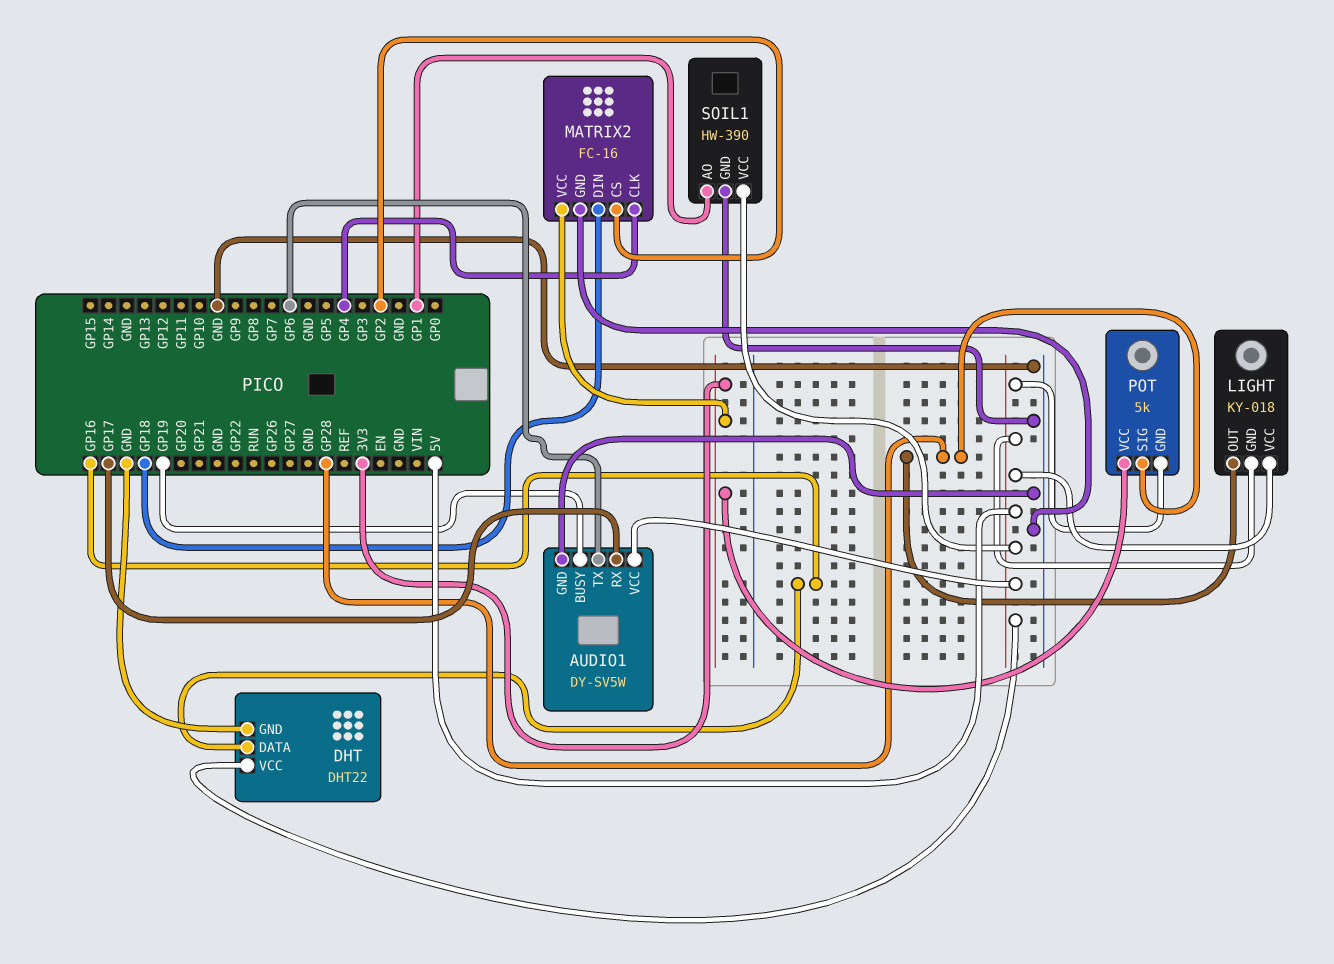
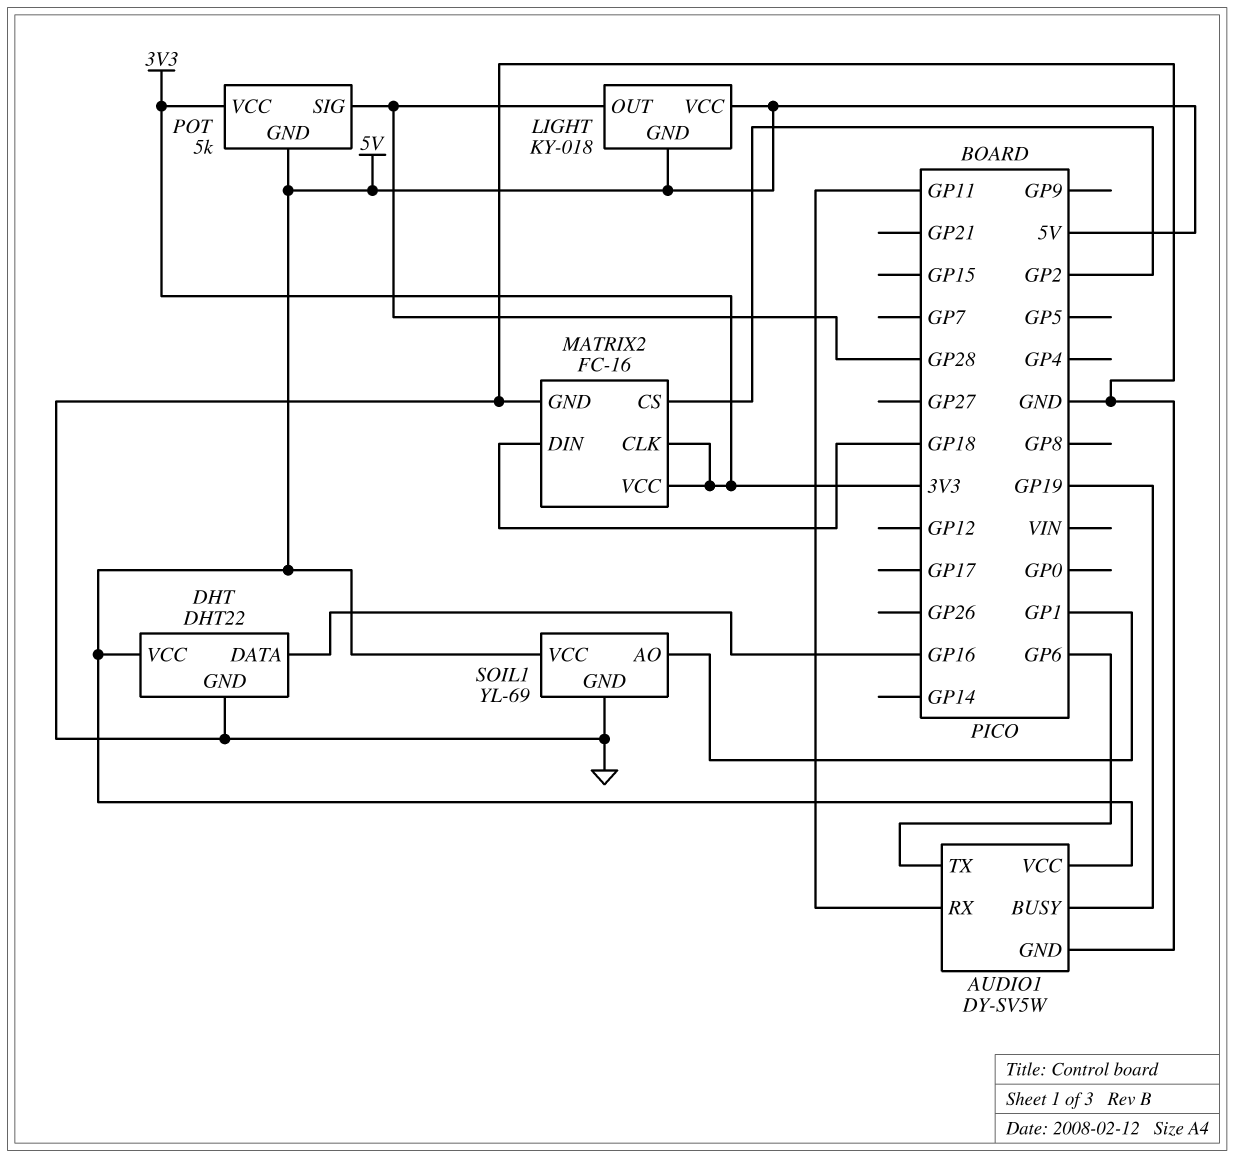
AUDIO1 pin RX: GP17 -> GP11
MATRIX2 pin CLK: GP4 -> 3V3
SOIL1: HW-390 -> YL-69

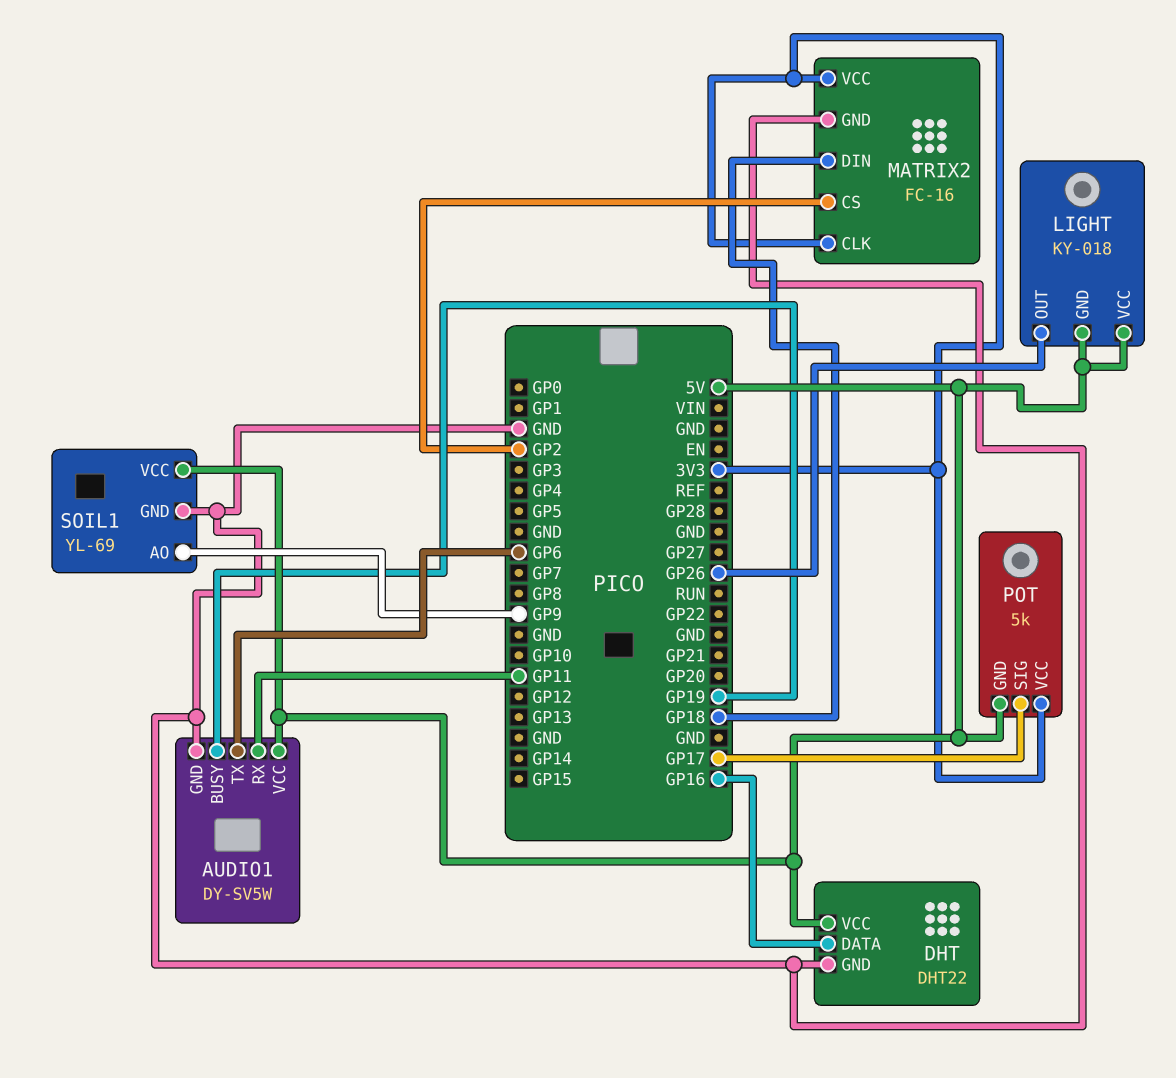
LIGHT pin OUT: GP28 -> GP26
POT pin SIG: GP28 -> GP17
SOIL1 pin AO: GP1 -> GP9

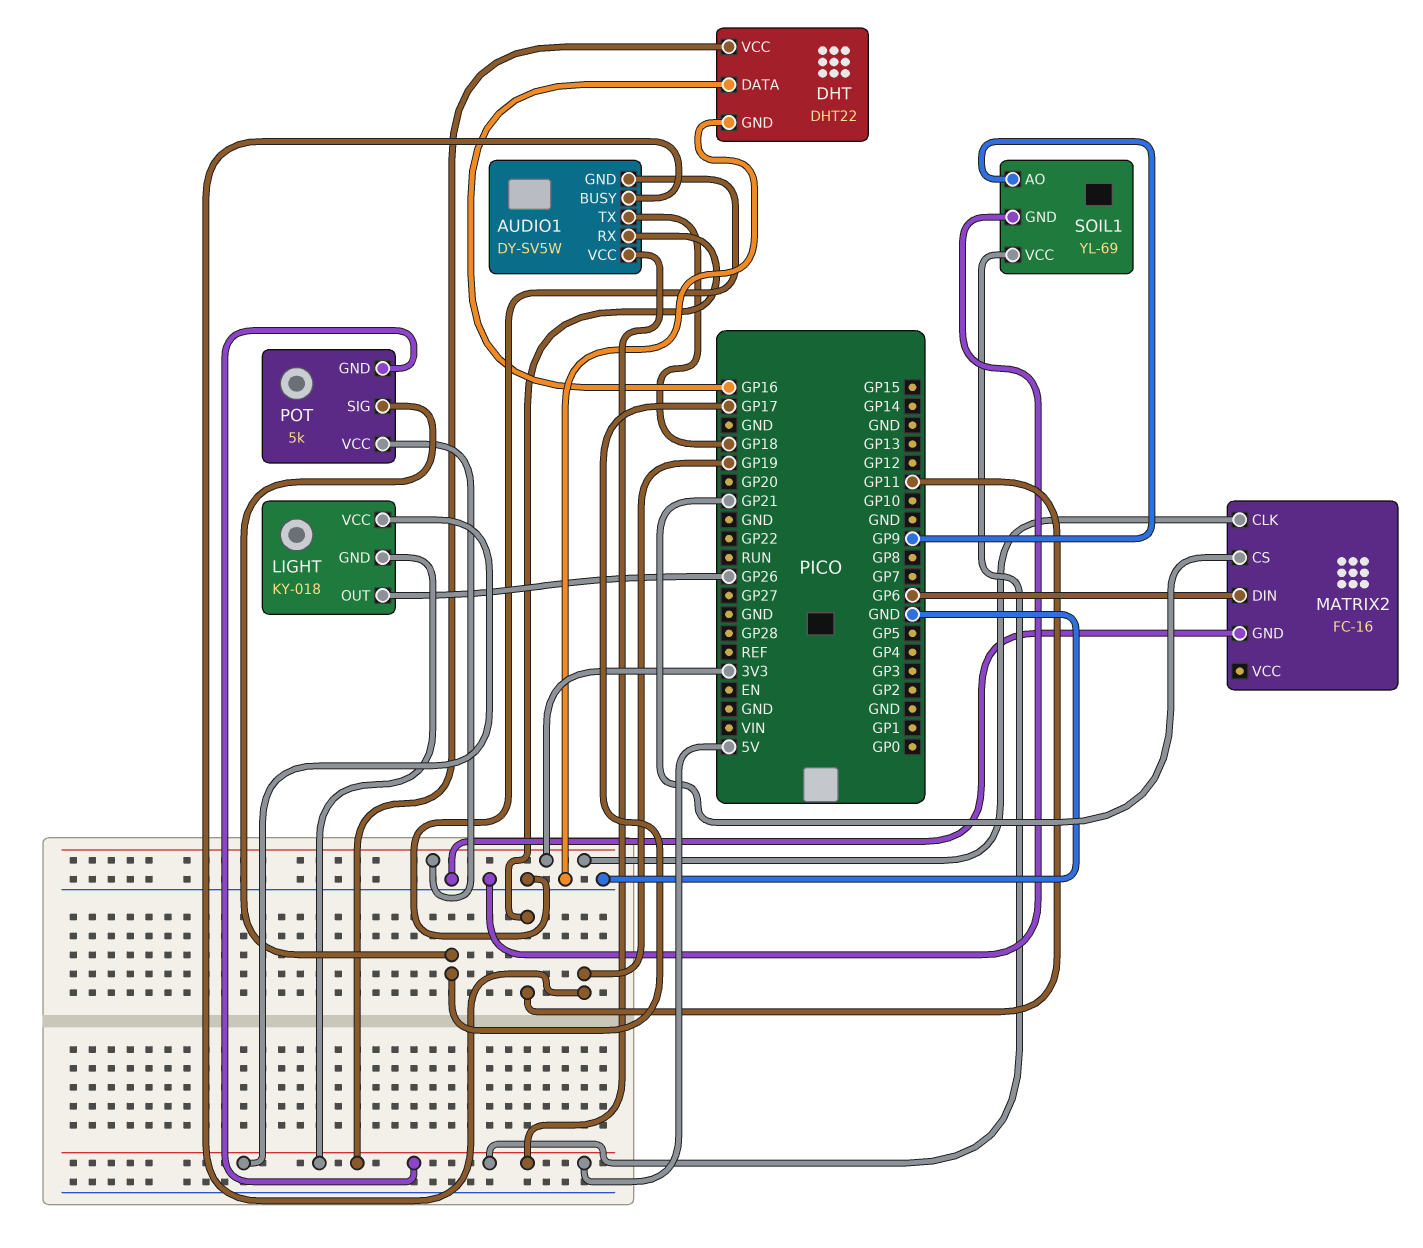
AUDIO1 pin TX: GP6 -> GP18
MATRIX2 pin CS: GP2 -> GP21
MATRIX2 pin DIN: GP18 -> GP6
MATRIX2 pin VCC: 3V3 -> none

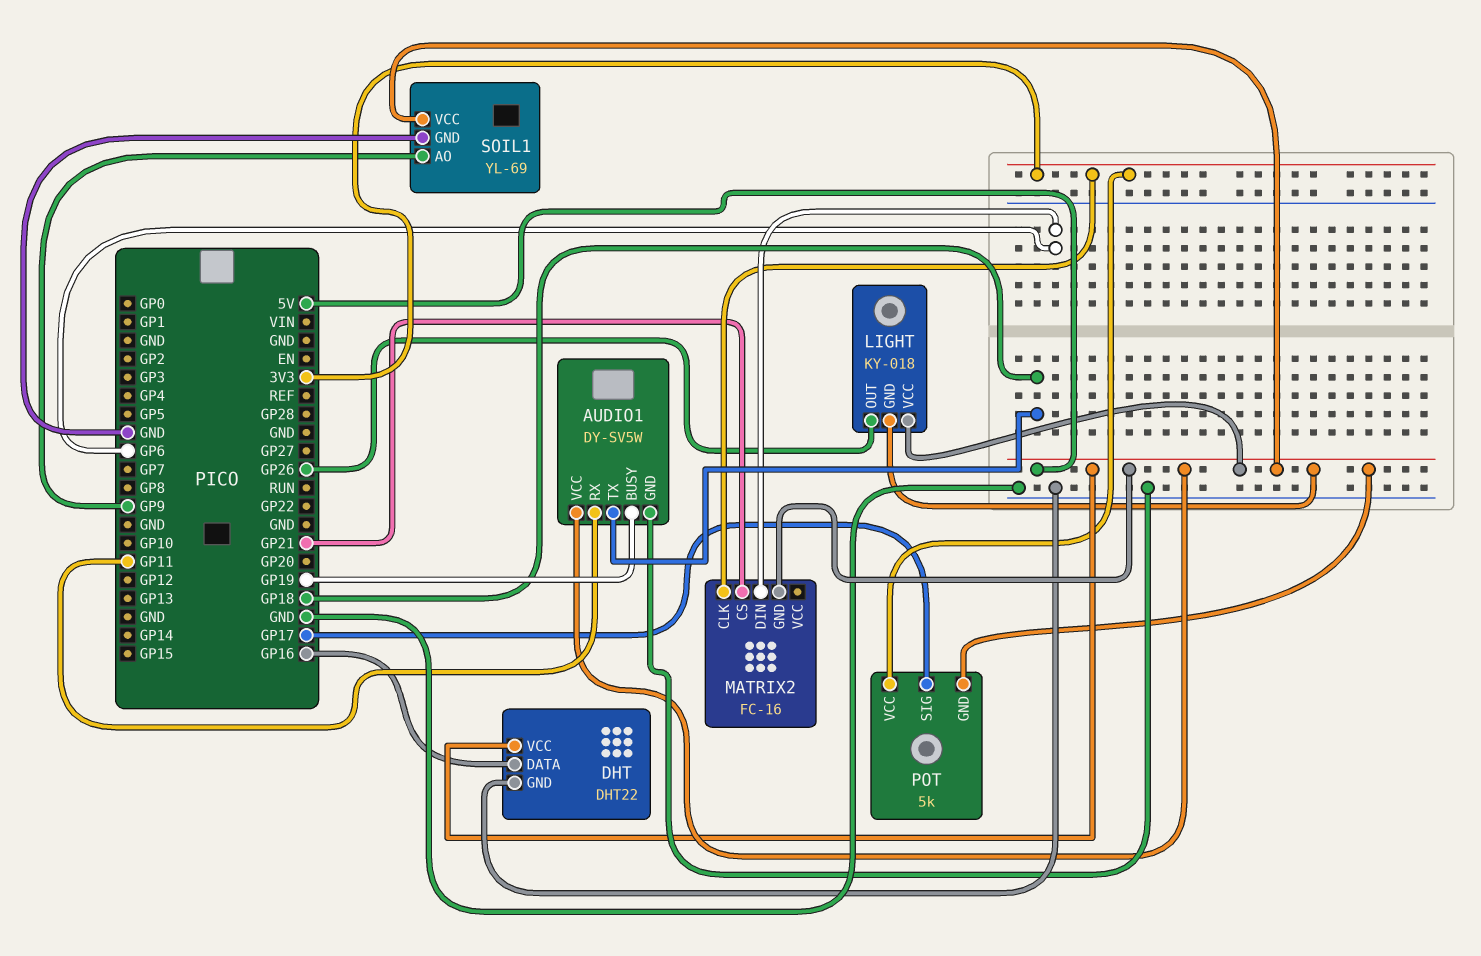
MATRIX2 pin GND: GND -> 5V

